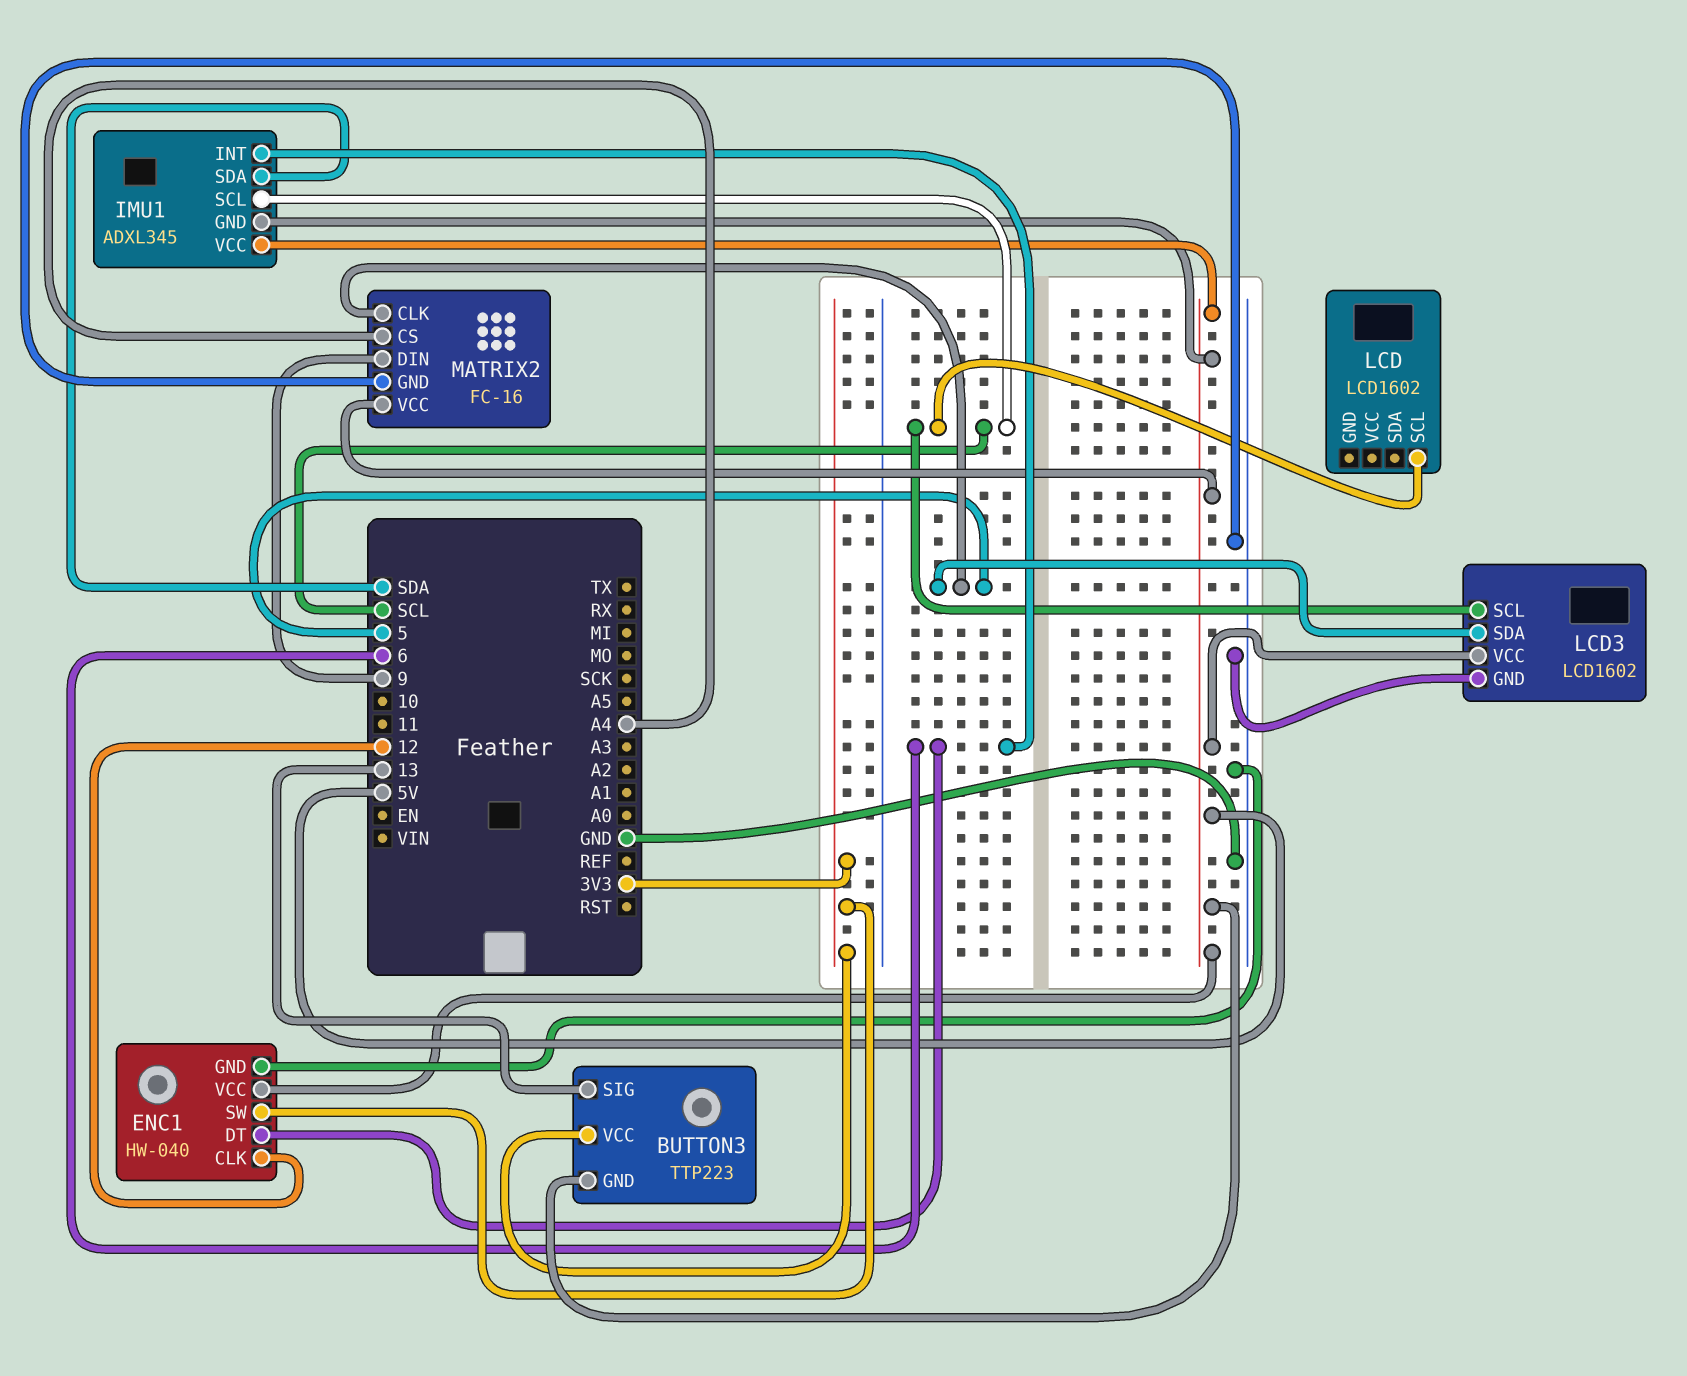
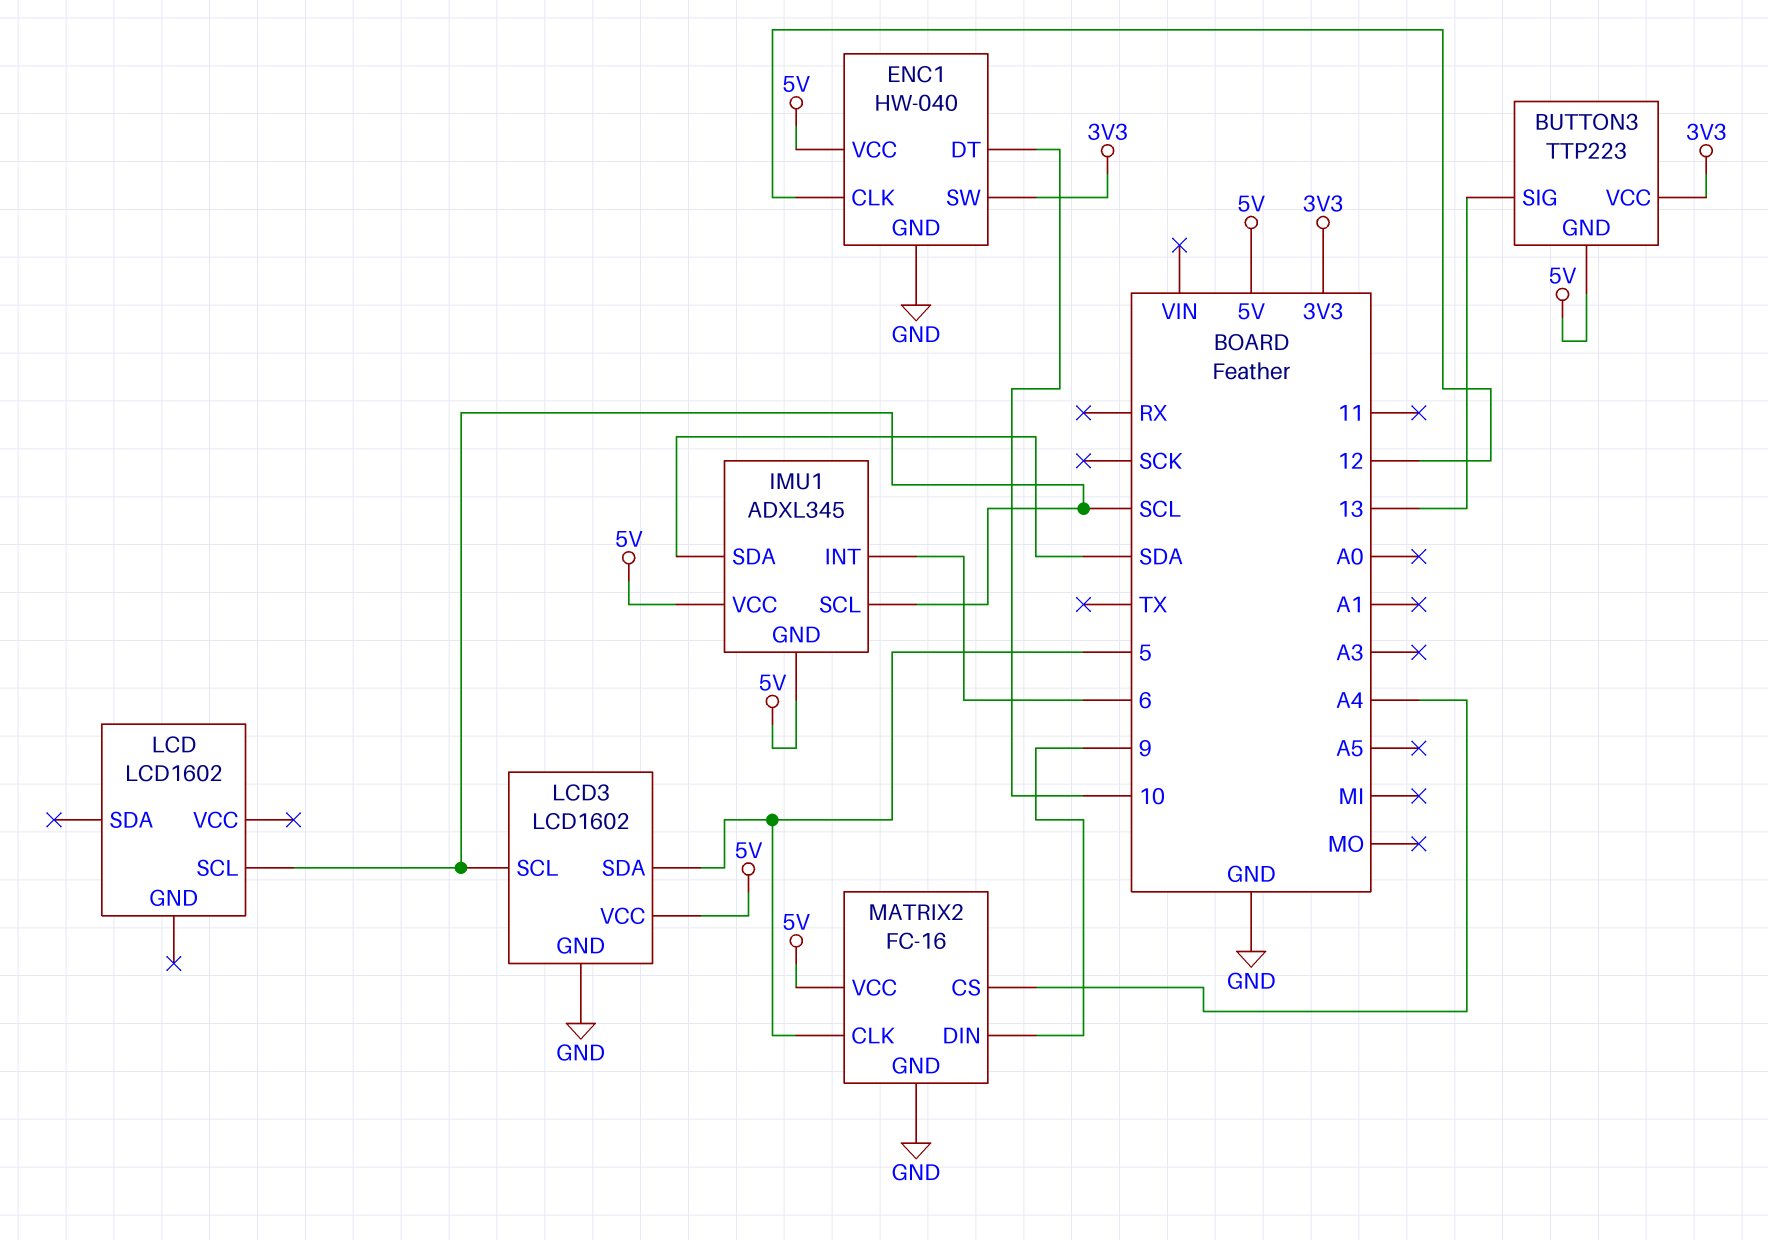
ENC1 pin DT: 6 -> 10

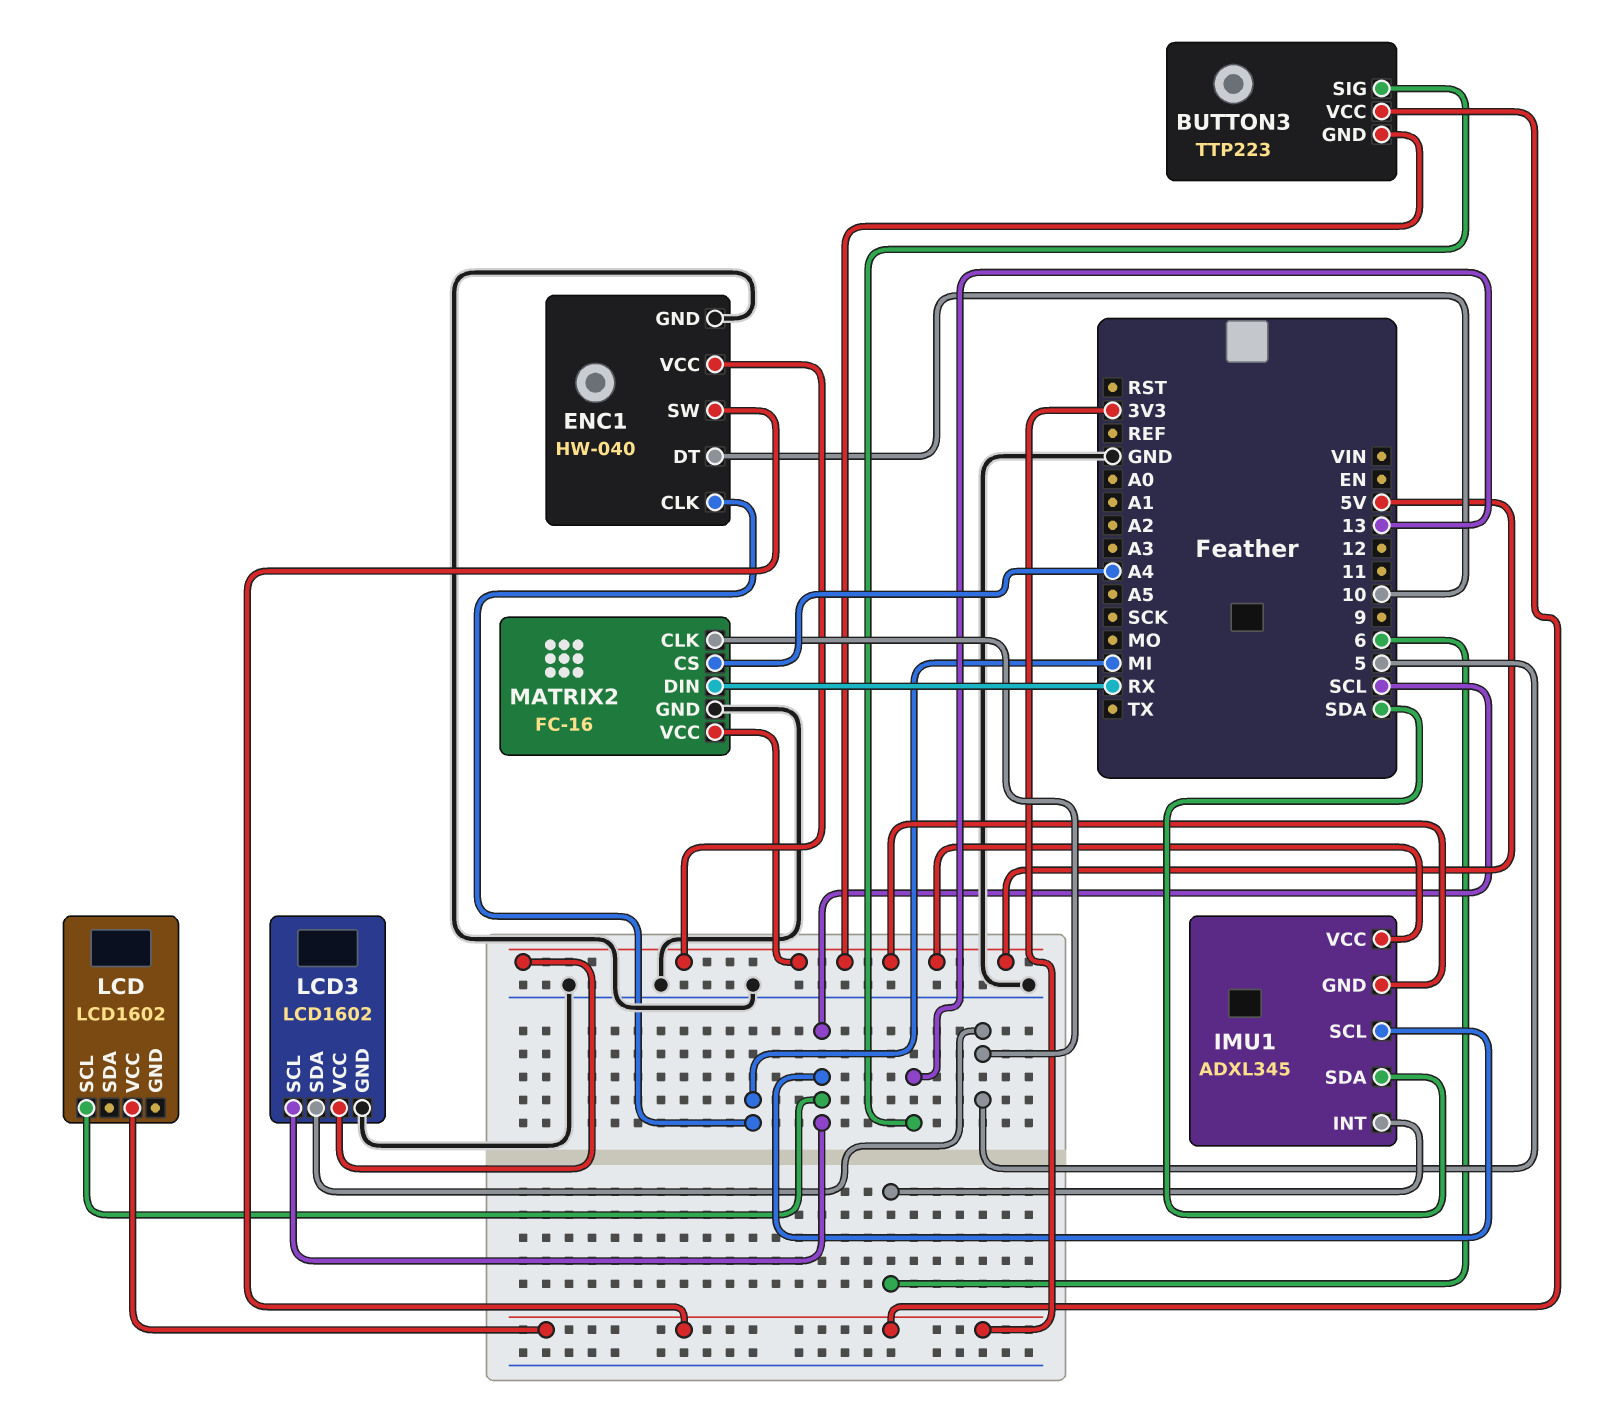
ENC1 pin CLK: 12 -> MI
LCD pin VCC: none -> 3V3
MATRIX2 pin DIN: 9 -> RX

